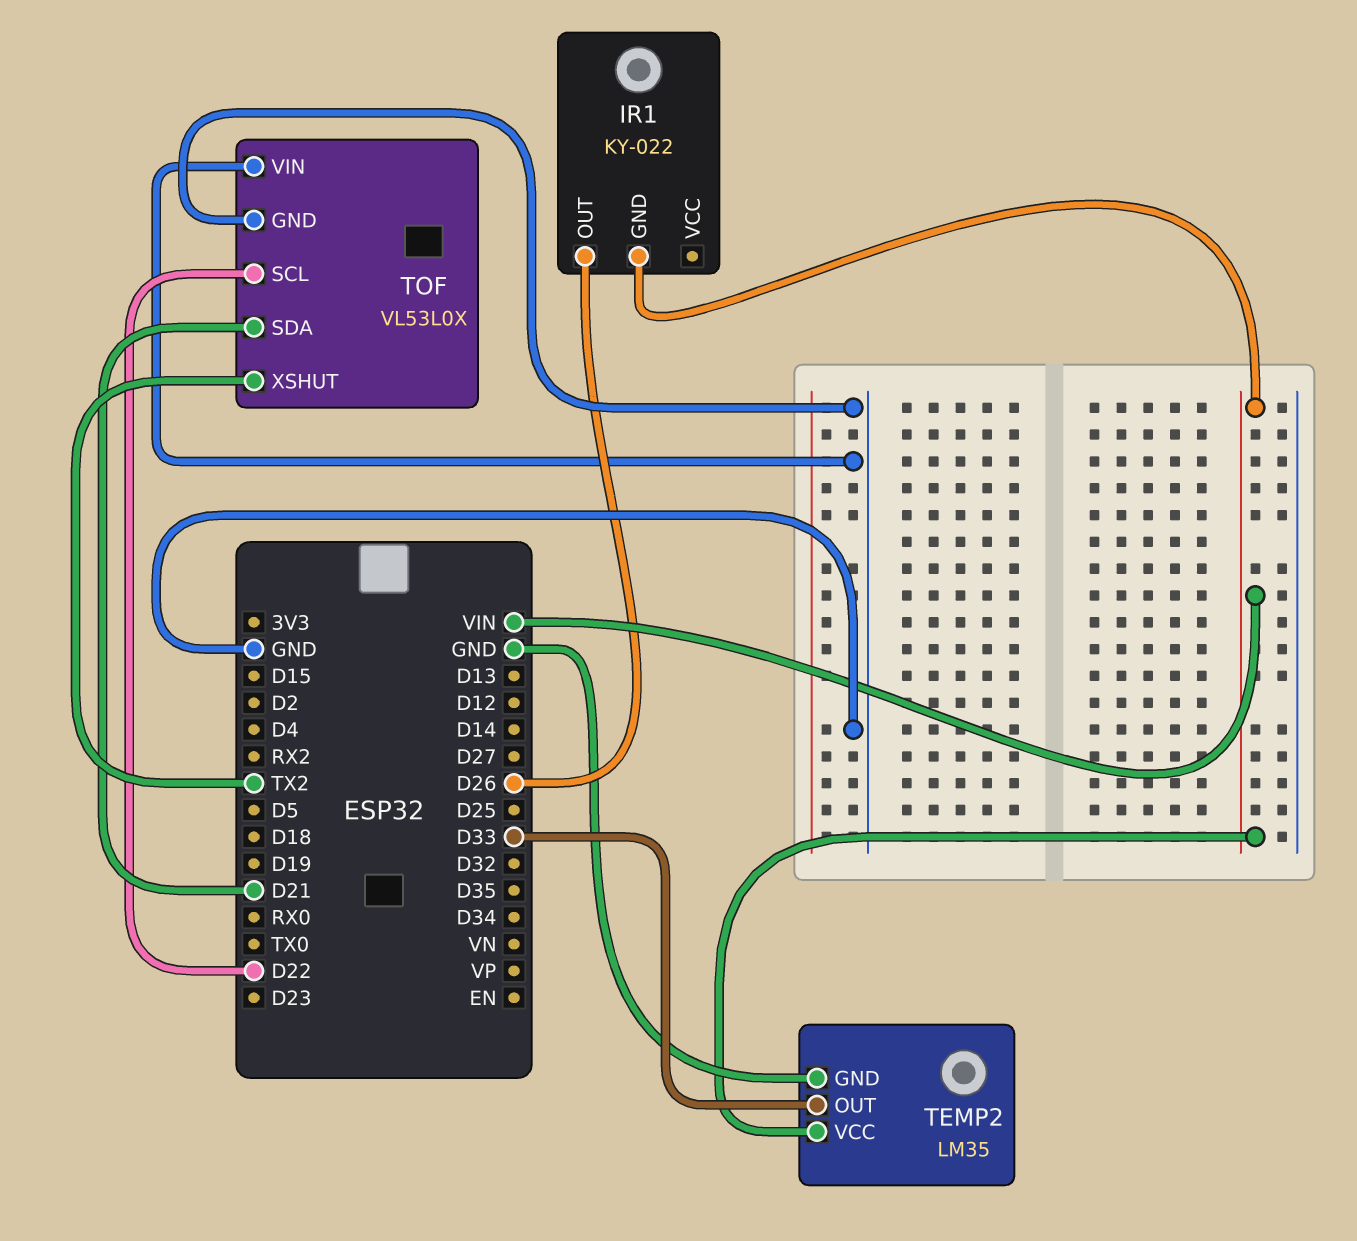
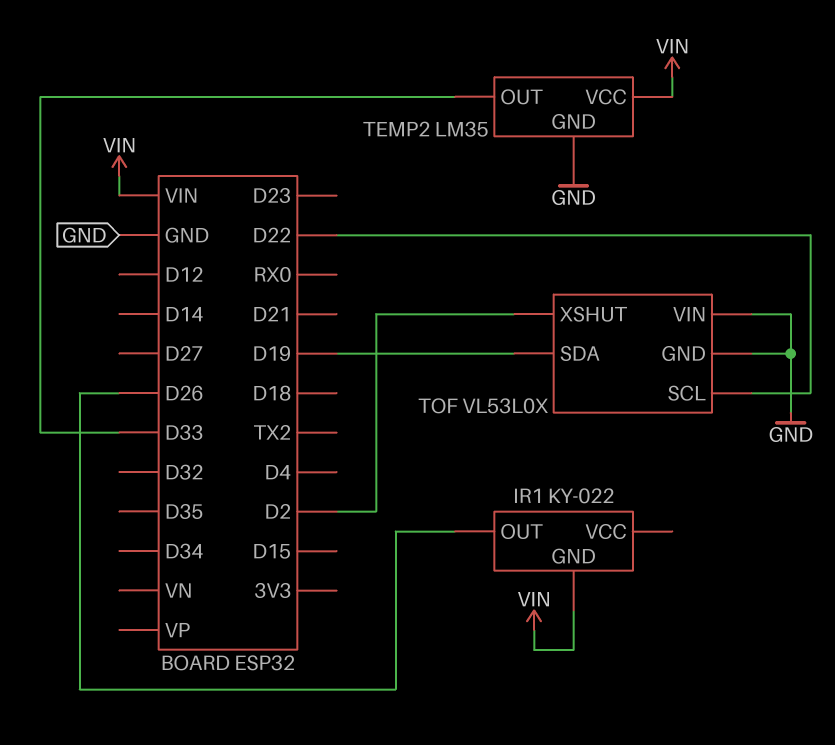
TOF pin SDA: D21 -> D19
TOF pin XSHUT: TX2 -> D2

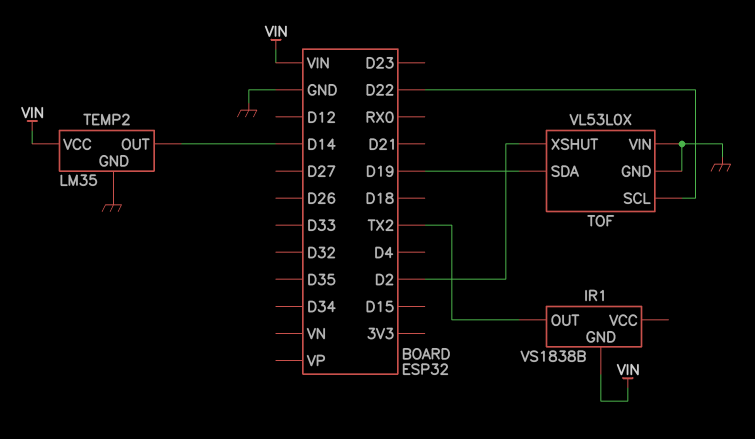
IR1: KY-022 -> VS1838B
IR1 pin OUT: D26 -> TX2
TEMP2 pin OUT: D33 -> D14

